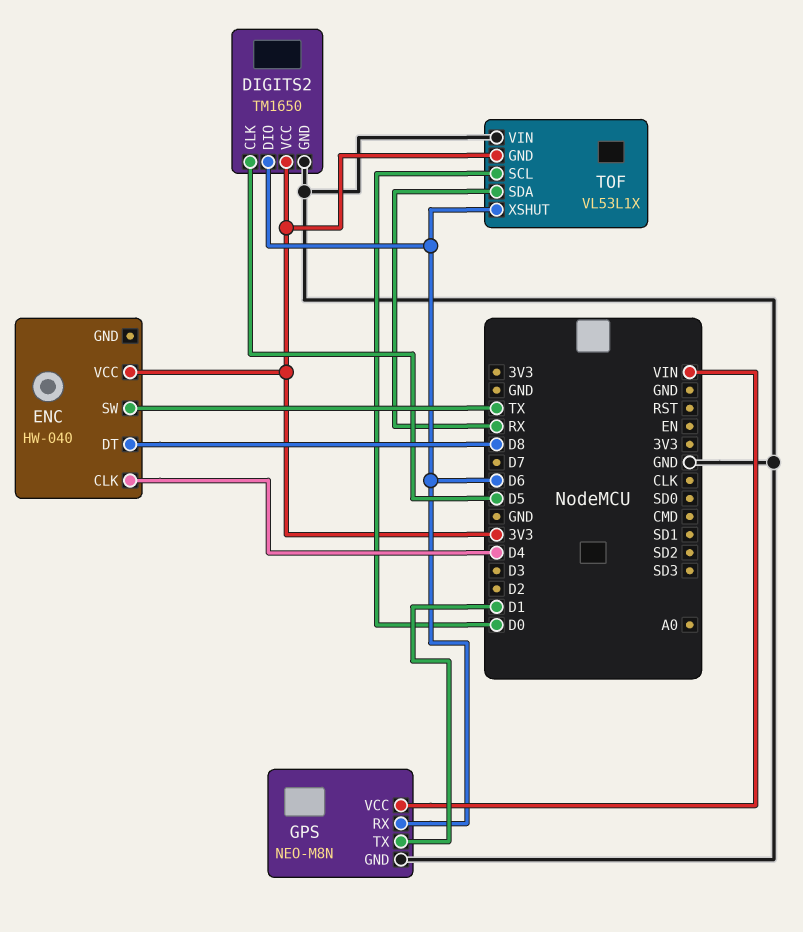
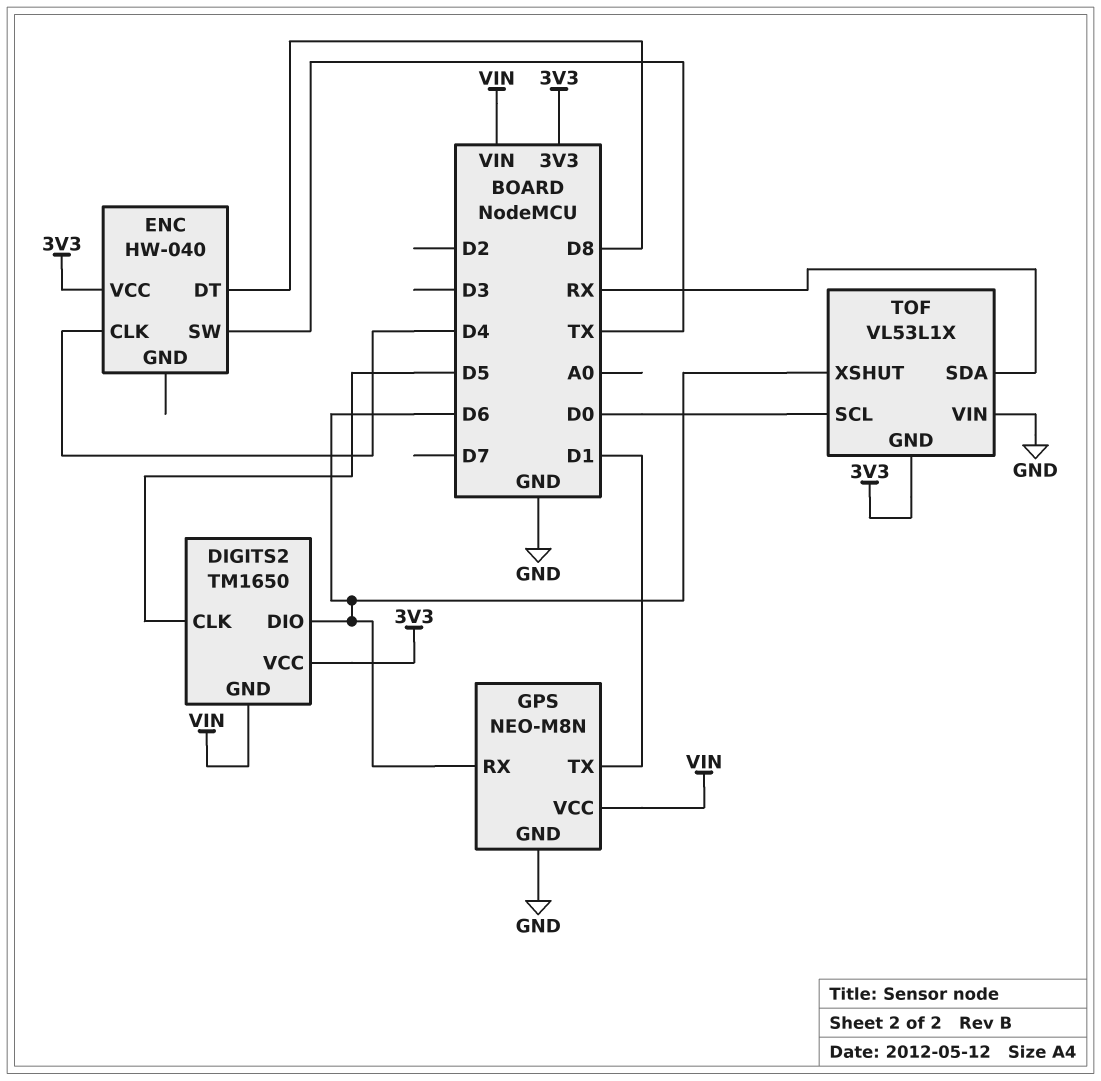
DIGITS2 pin GND: GND -> VIN

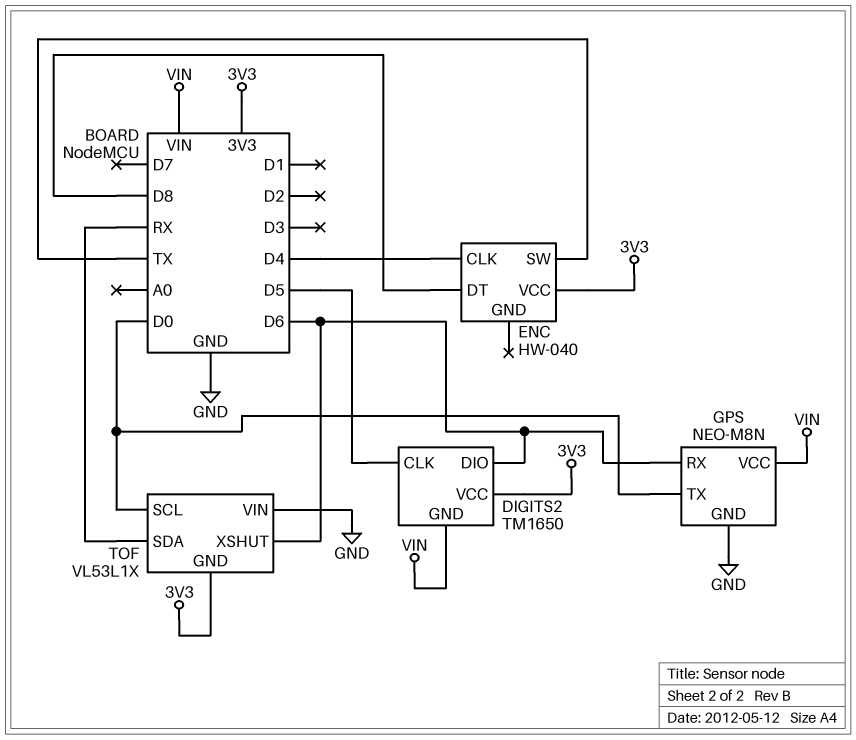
GPS pin TX: D1 -> D0

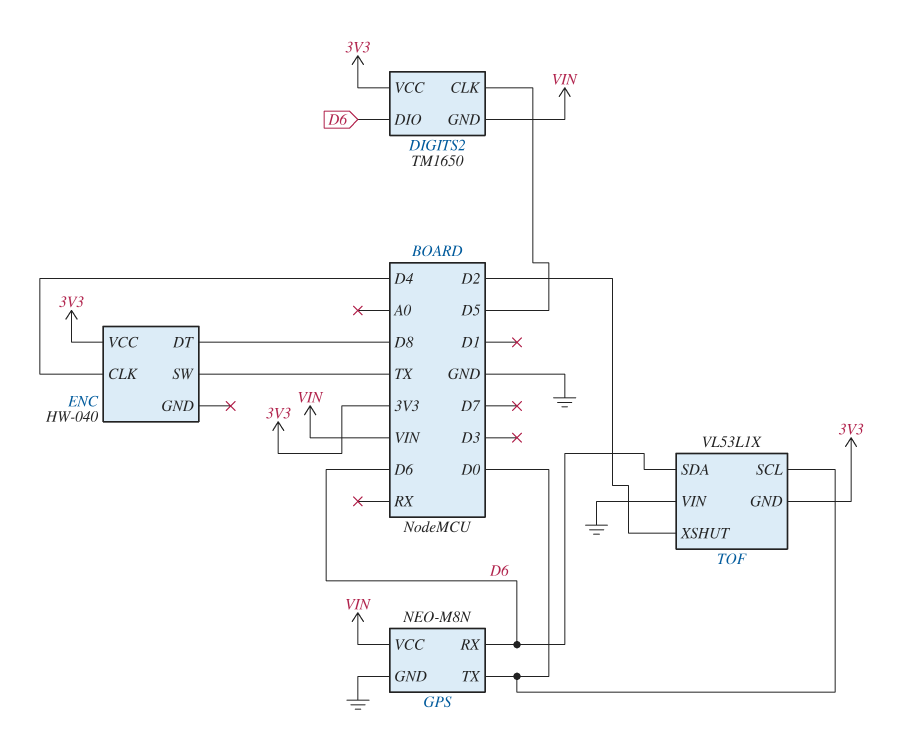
TOF pin SDA: RX -> D6
TOF pin XSHUT: D6 -> D2

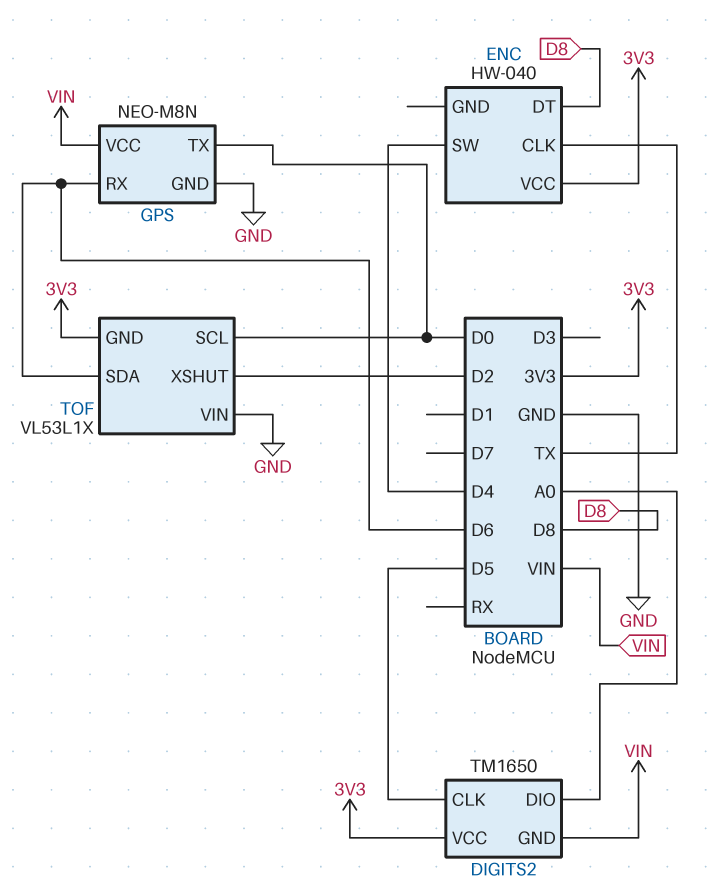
DIGITS2 pin DIO: D6 -> A0
ENC pin CLK: D4 -> TX
ENC pin SW: TX -> D4

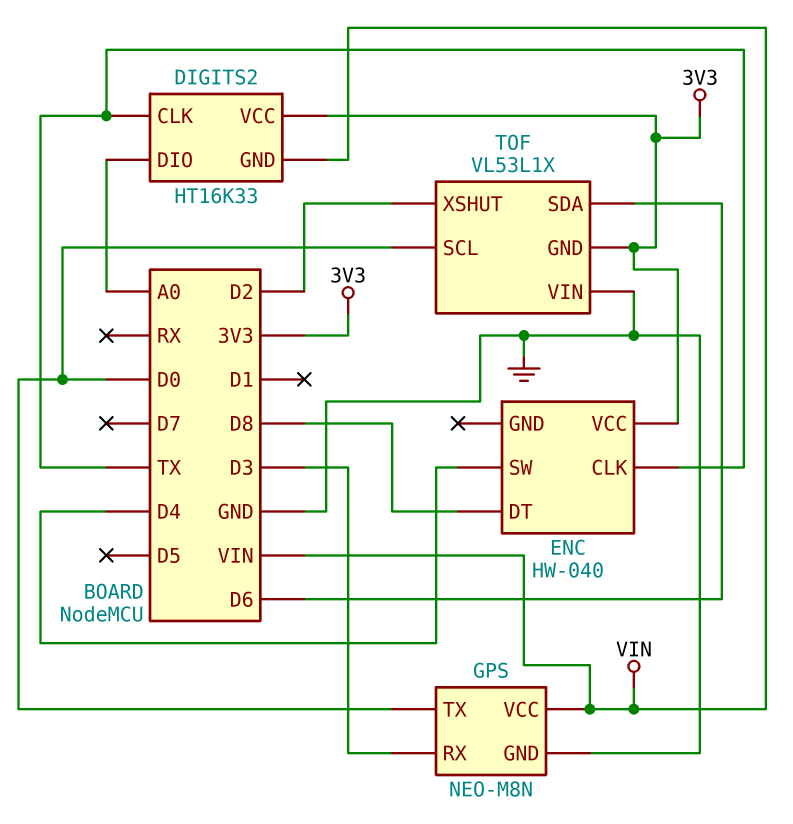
DIGITS2: TM1650 -> HT16K33
DIGITS2 pin CLK: D5 -> TX
GPS pin RX: D6 -> D3

